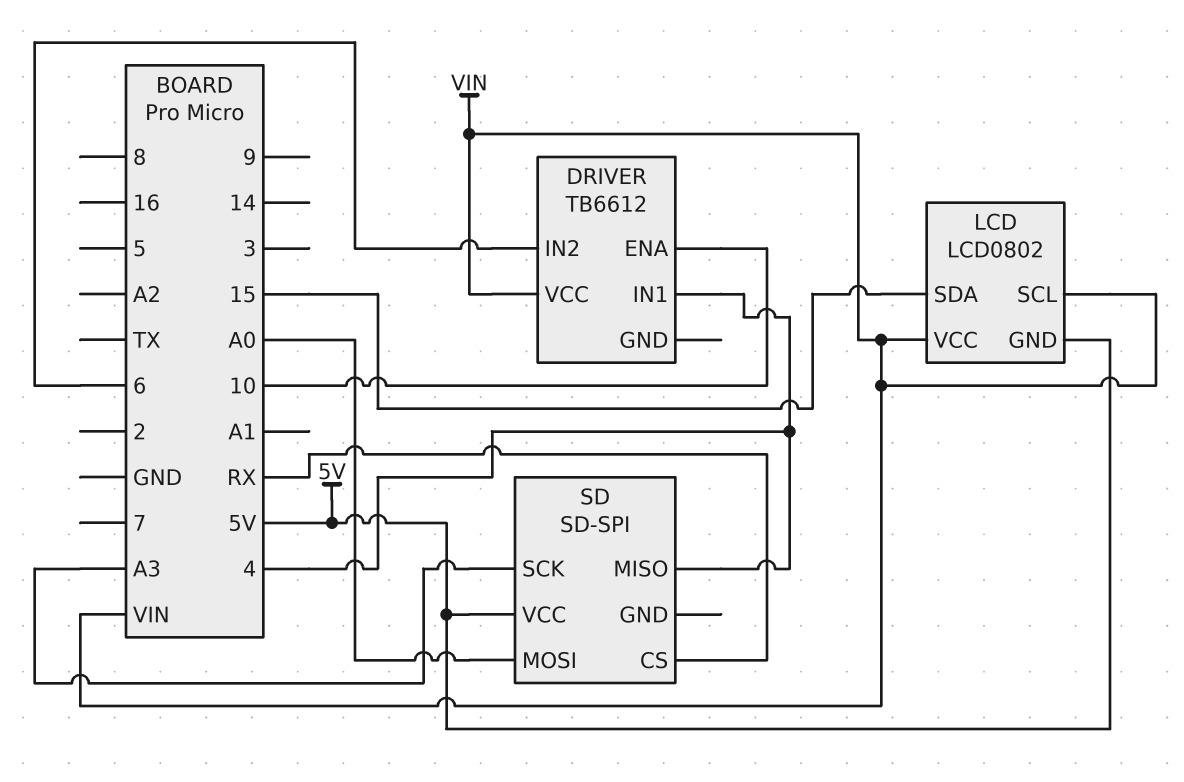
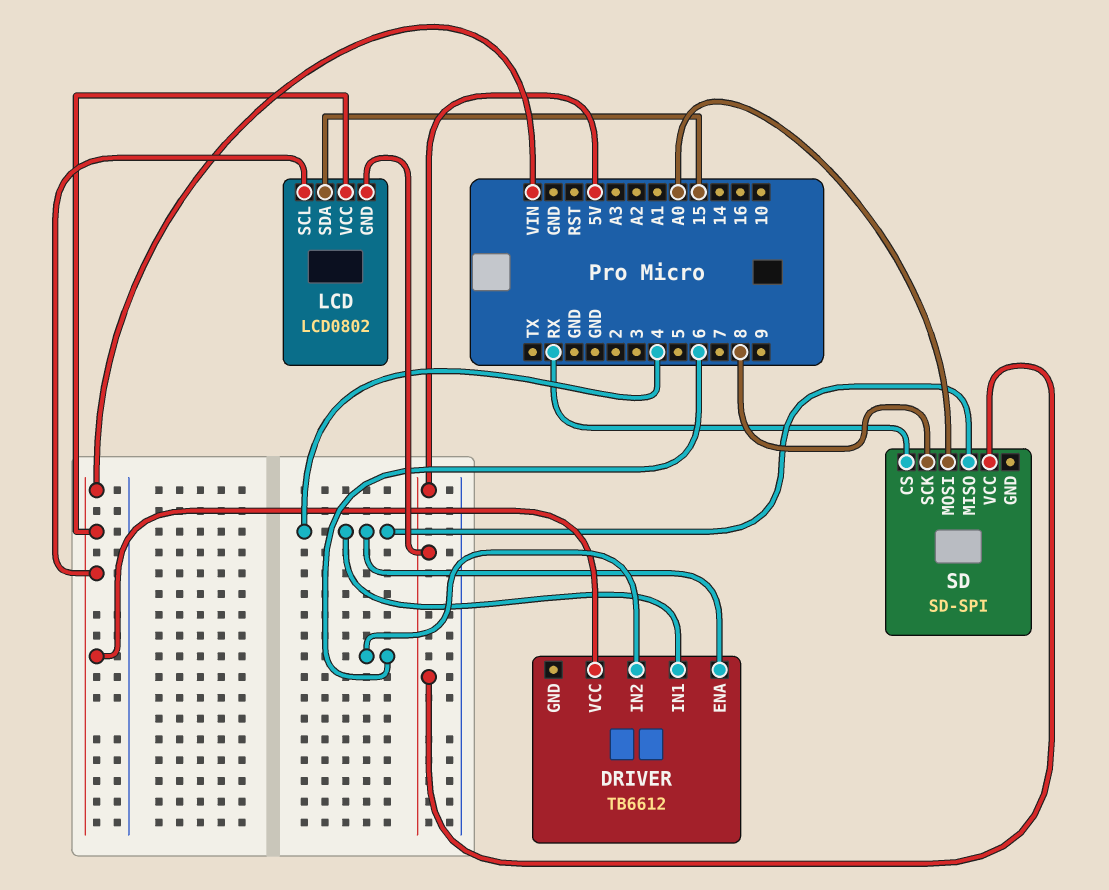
DRIVER pin ENA: 10 -> 4
SD pin SCK: A3 -> 8

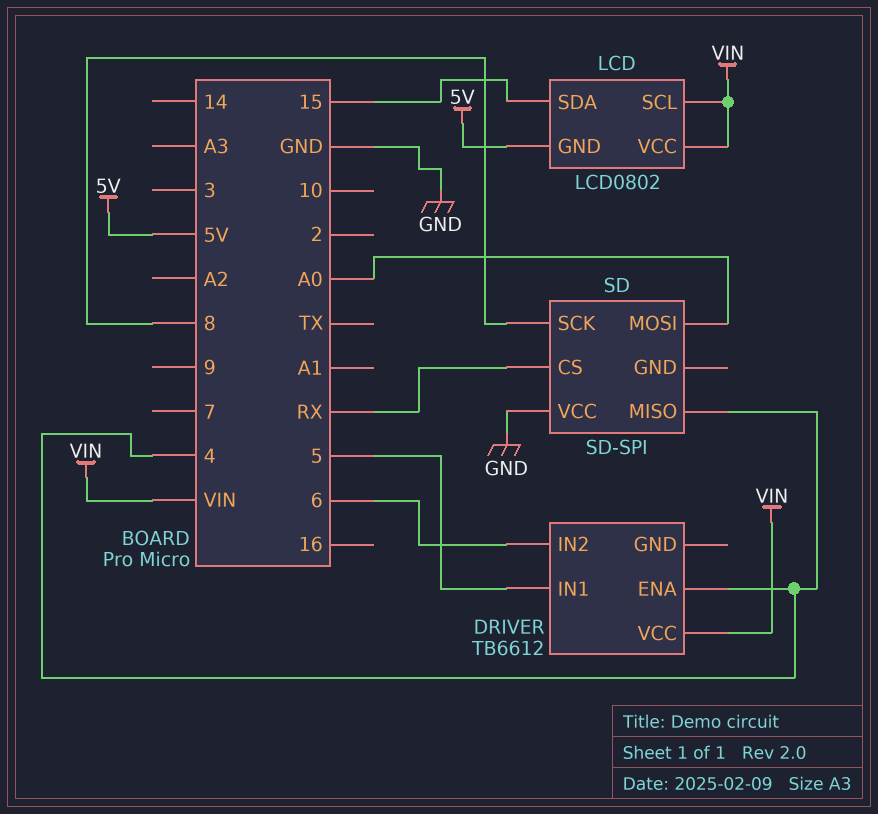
DRIVER pin IN1: 4 -> 5
SD pin VCC: 5V -> GND

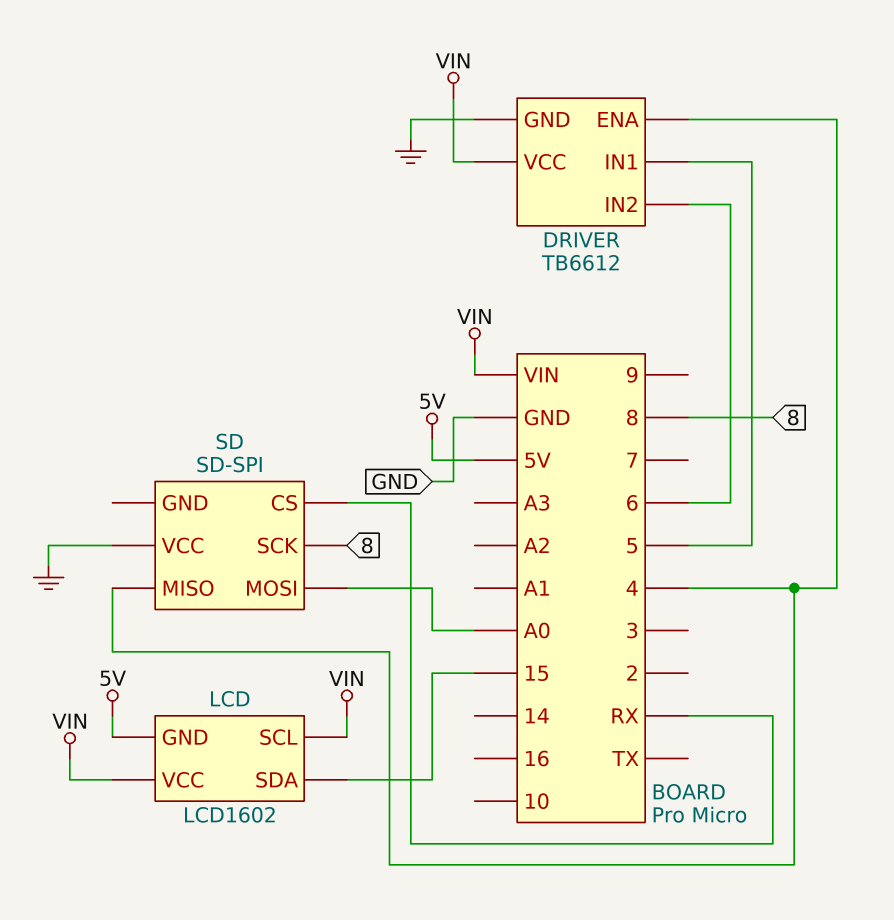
DRIVER pin GND: none -> GND
LCD: LCD0802 -> LCD1602

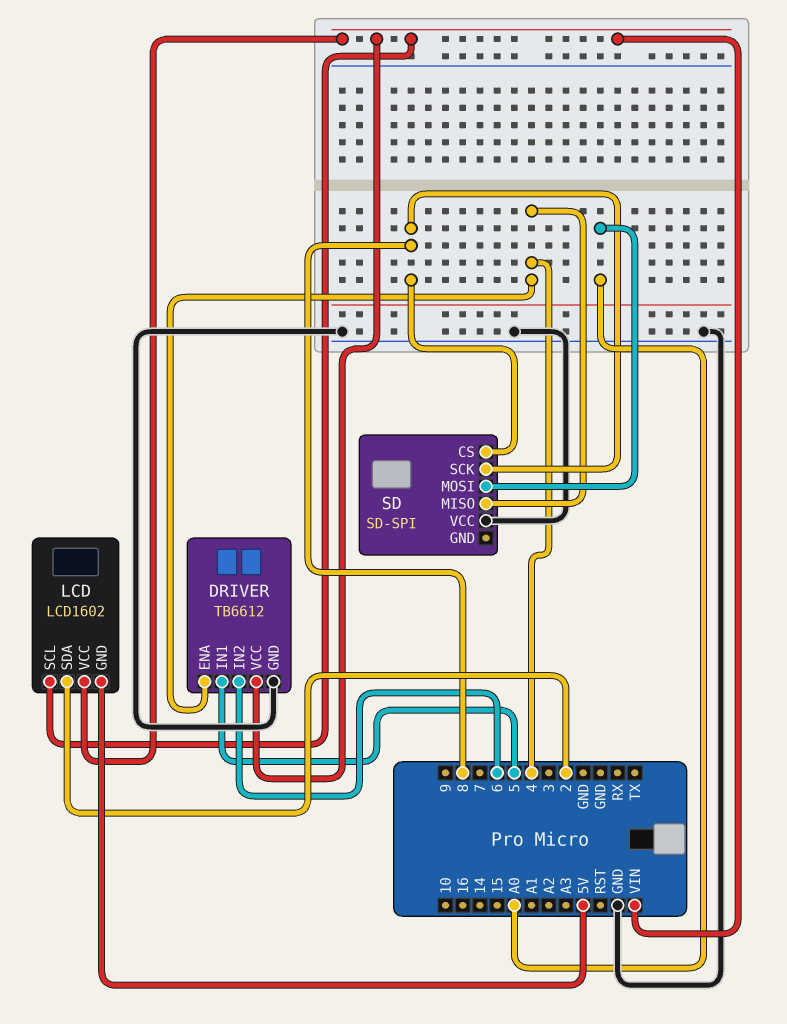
LCD pin SDA: 15 -> 2
SD pin CS: RX -> 8

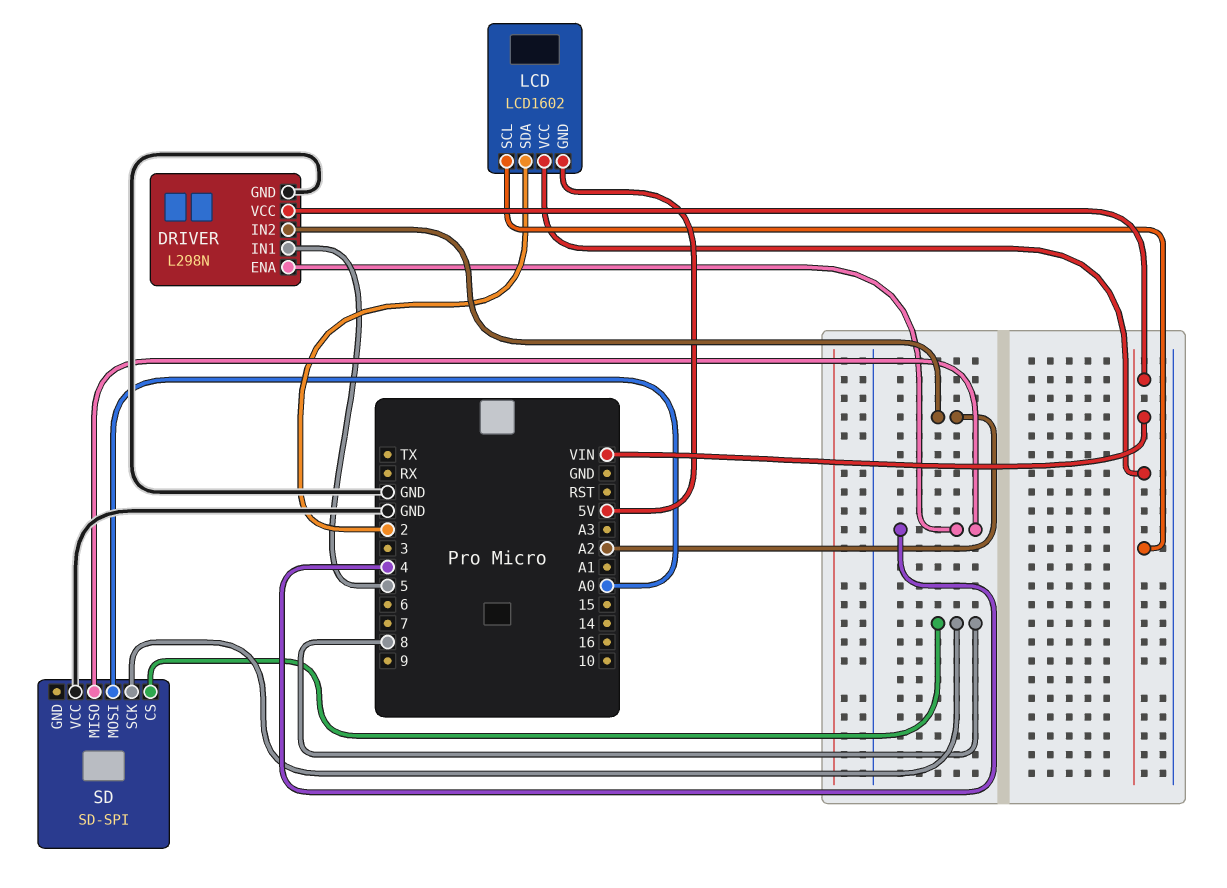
DRIVER: TB6612 -> L298N
DRIVER pin IN2: 6 -> A2

